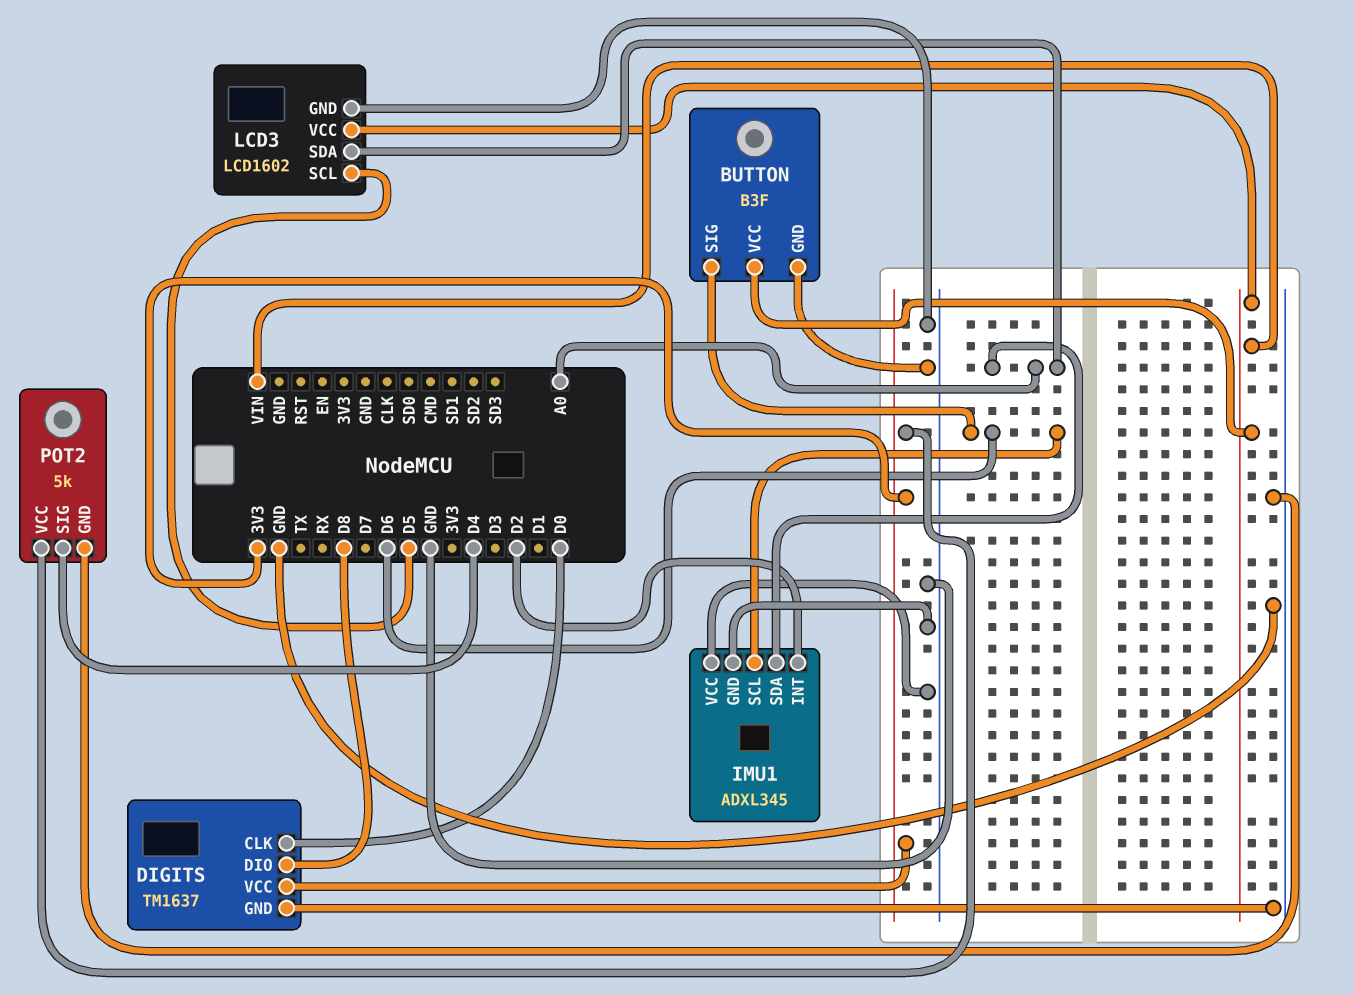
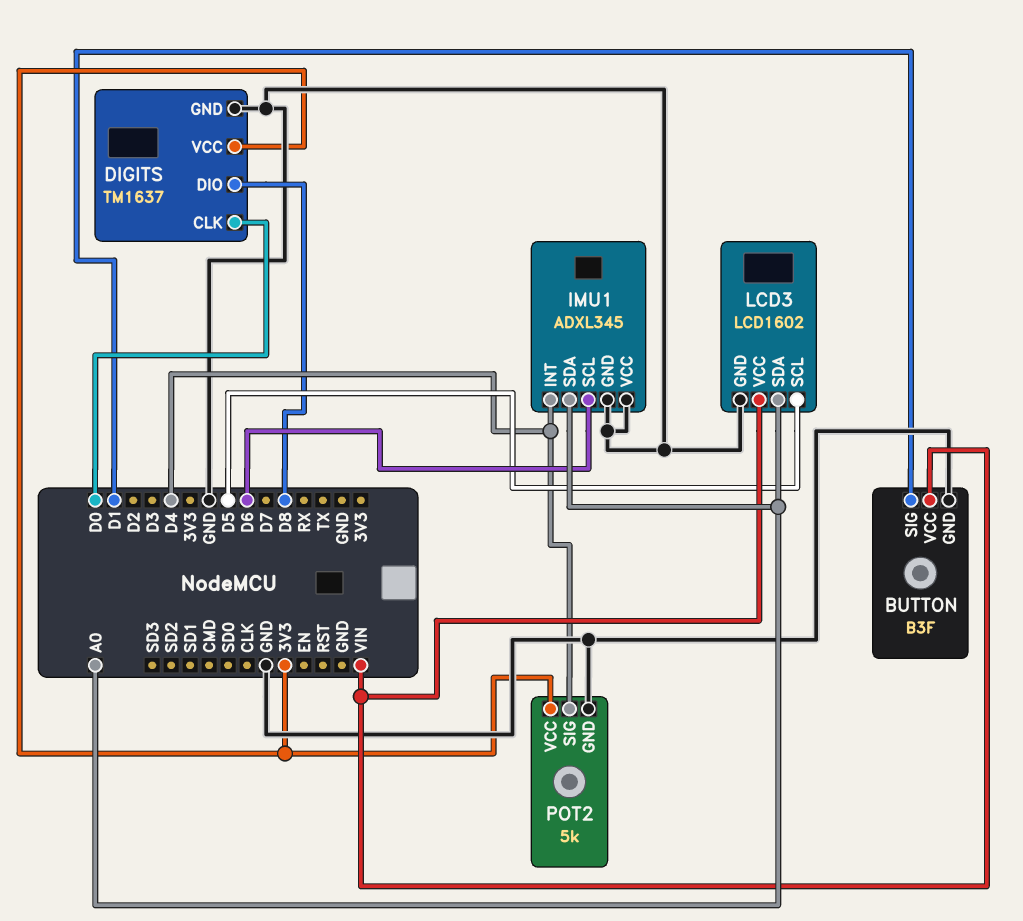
BUTTON pin SIG: D6 -> D1
IMU1 pin INT: D2 -> D4

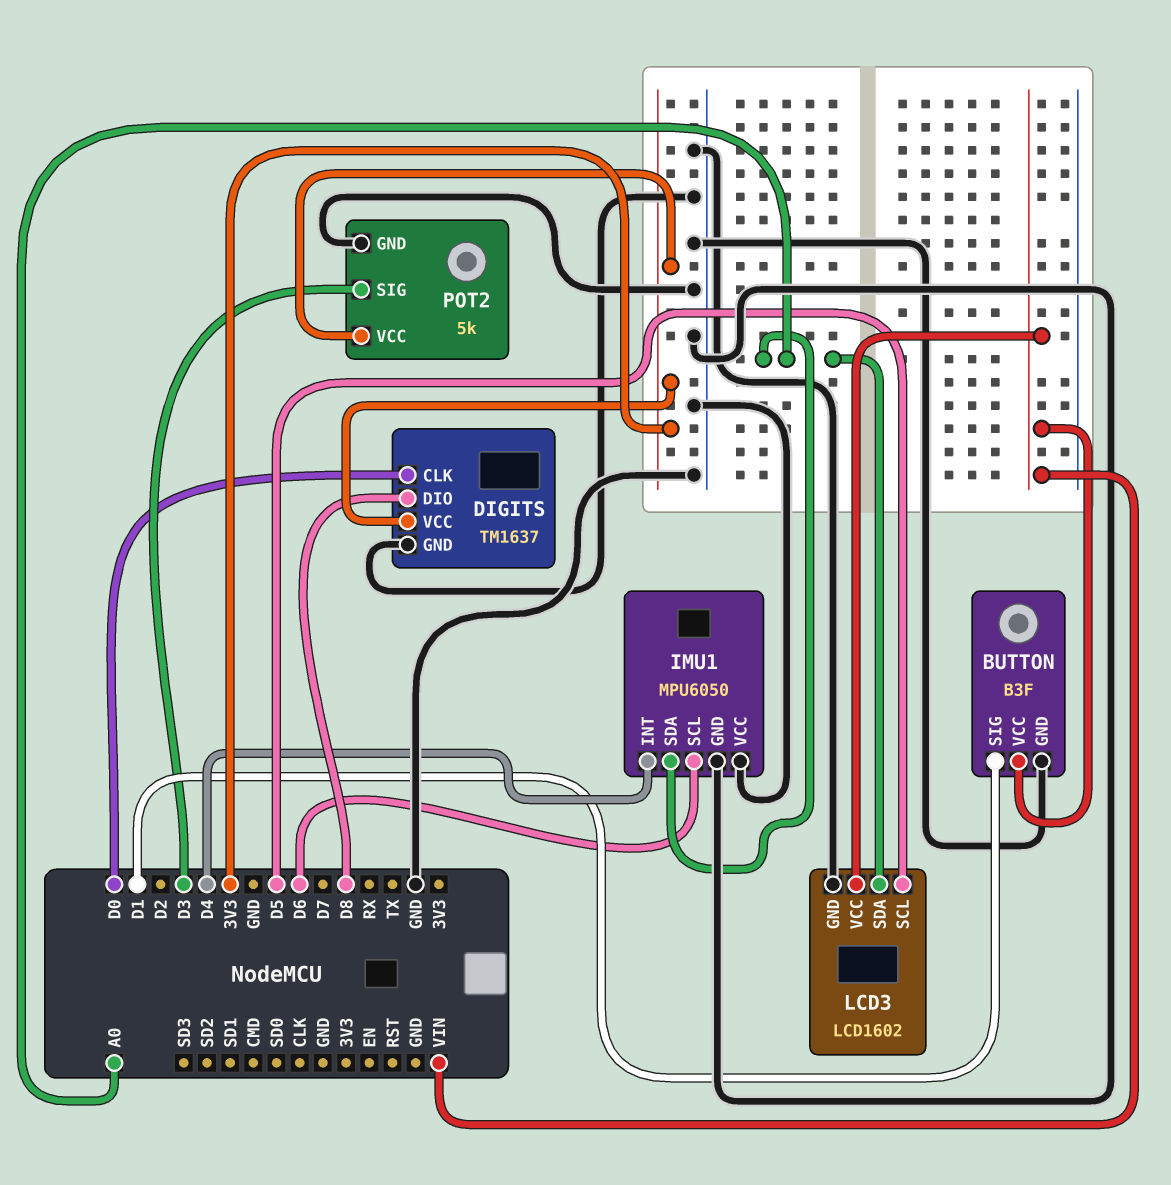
IMU1: ADXL345 -> MPU6050
POT2 pin SIG: D4 -> D3

